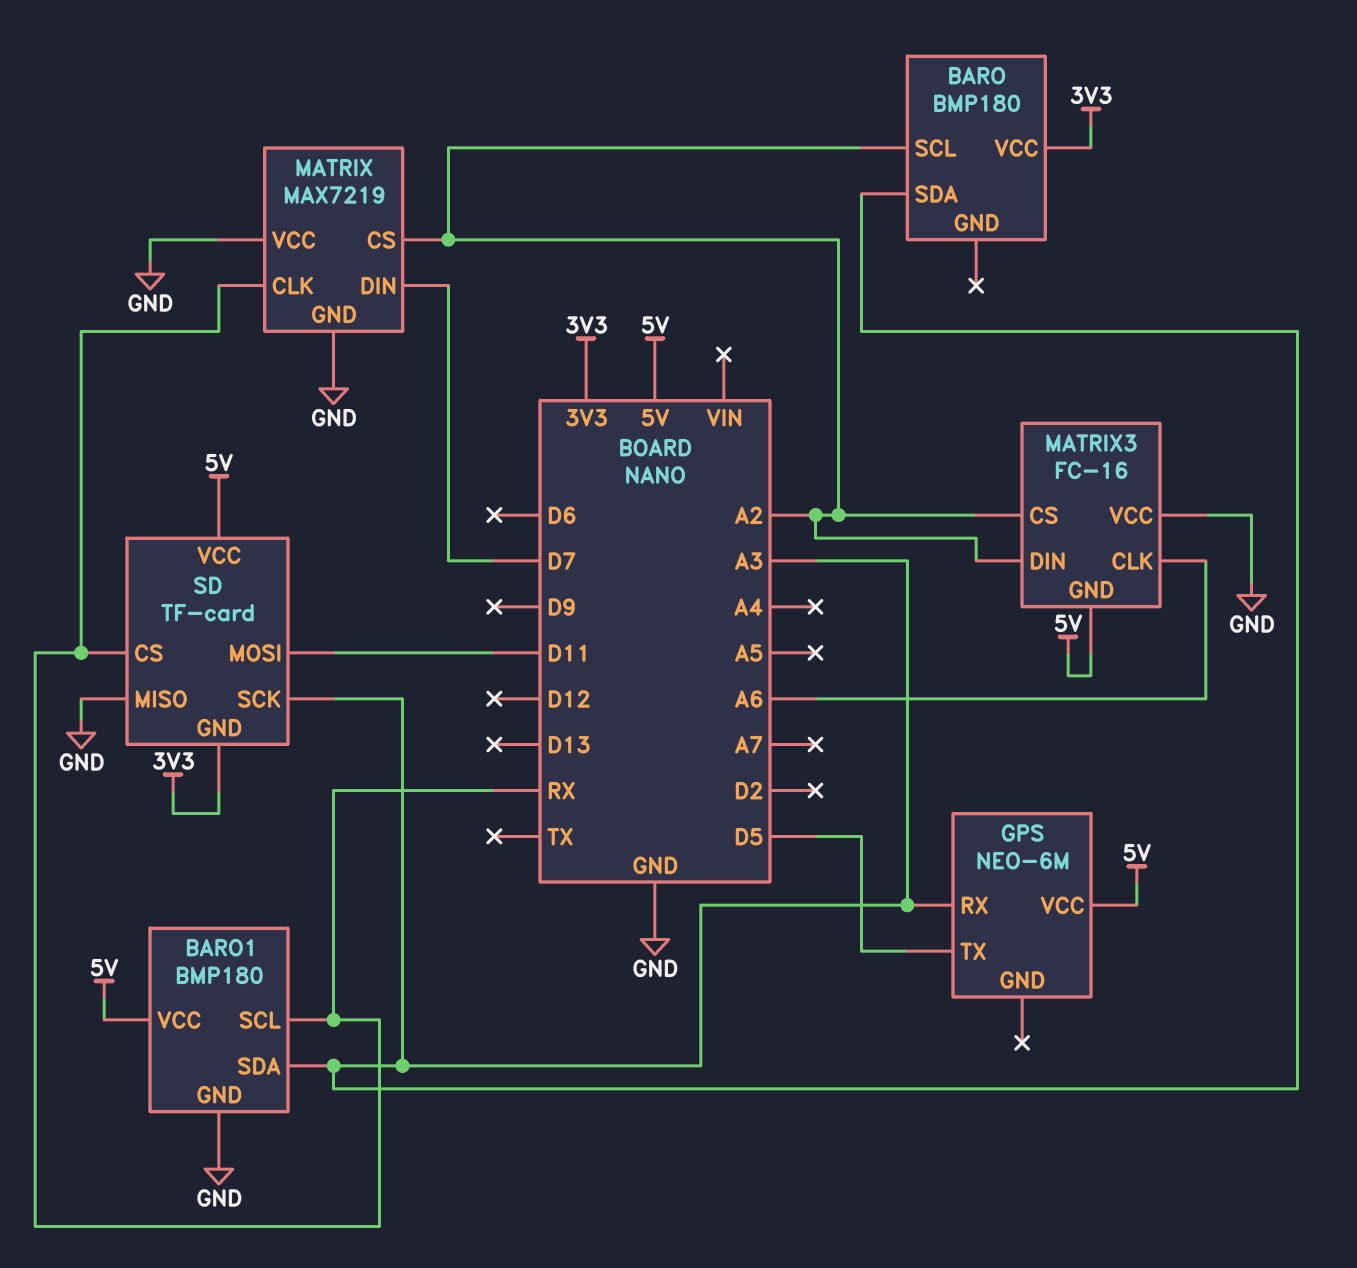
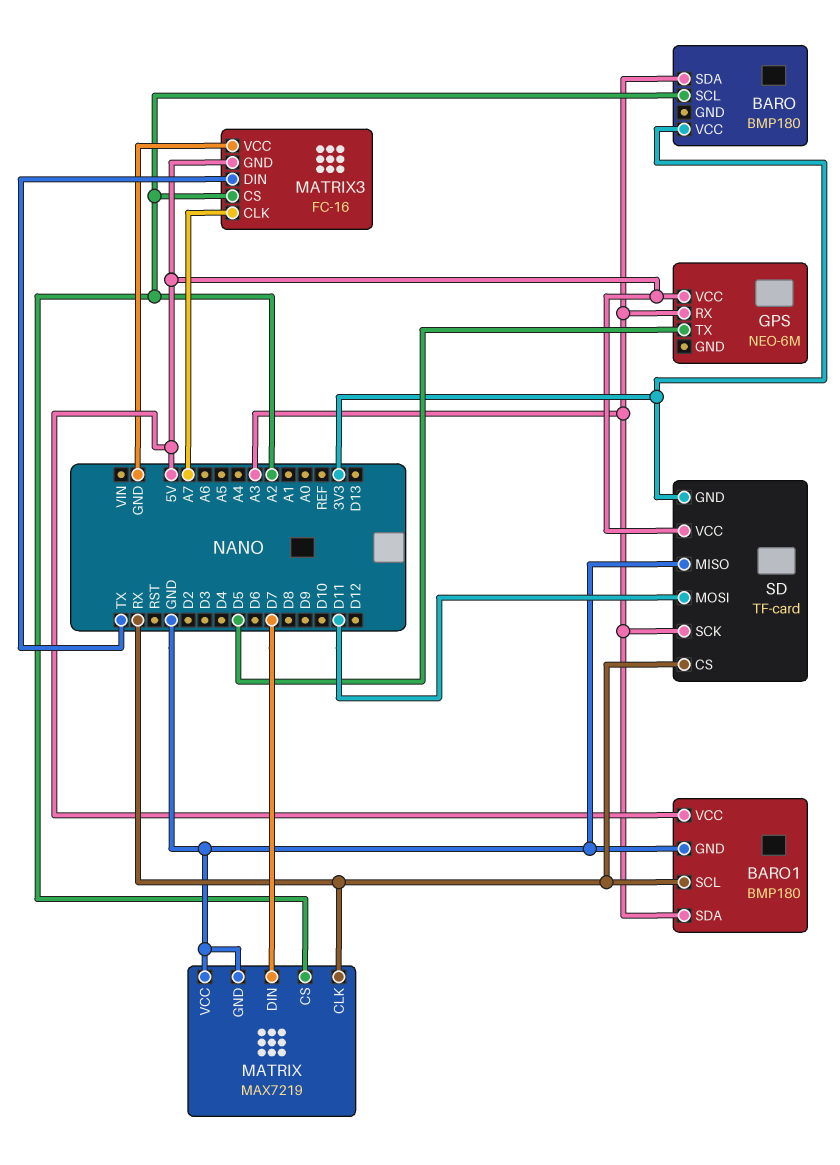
MATRIX3 pin CLK: A6 -> A7
MATRIX3 pin DIN: A2 -> TX

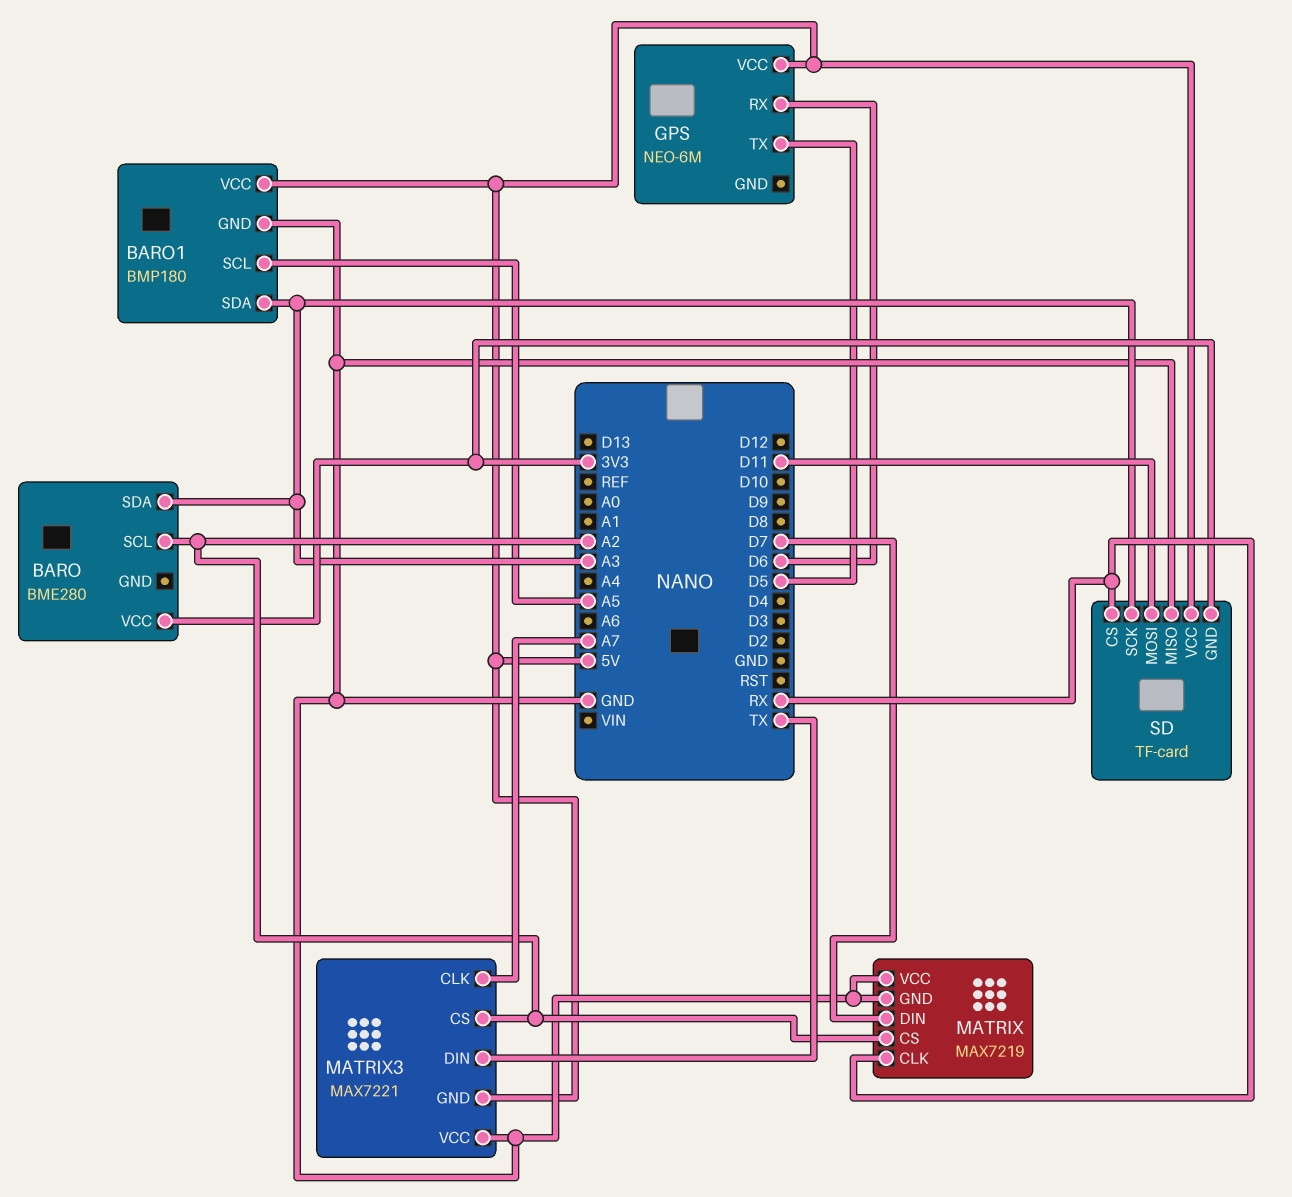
BARO: BMP180 -> BME280
BARO1 pin SCL: RX -> A5
GPS pin RX: A3 -> D6
MATRIX3: FC-16 -> MAX7221

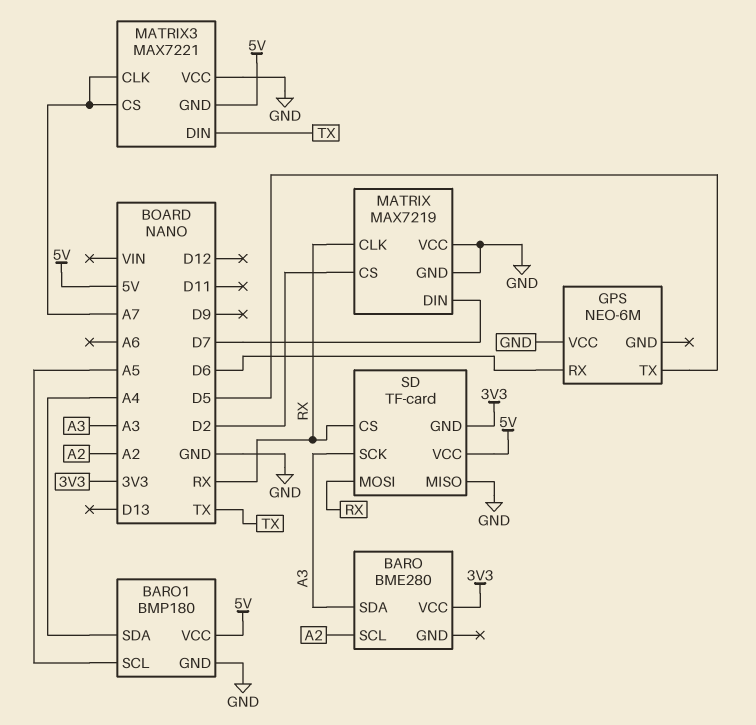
BARO1 pin SDA: A3 -> A4
GPS pin VCC: 5V -> GND
MATRIX pin CS: A2 -> D2
MATRIX3 pin CS: A2 -> A7
SD pin MOSI: D11 -> RX

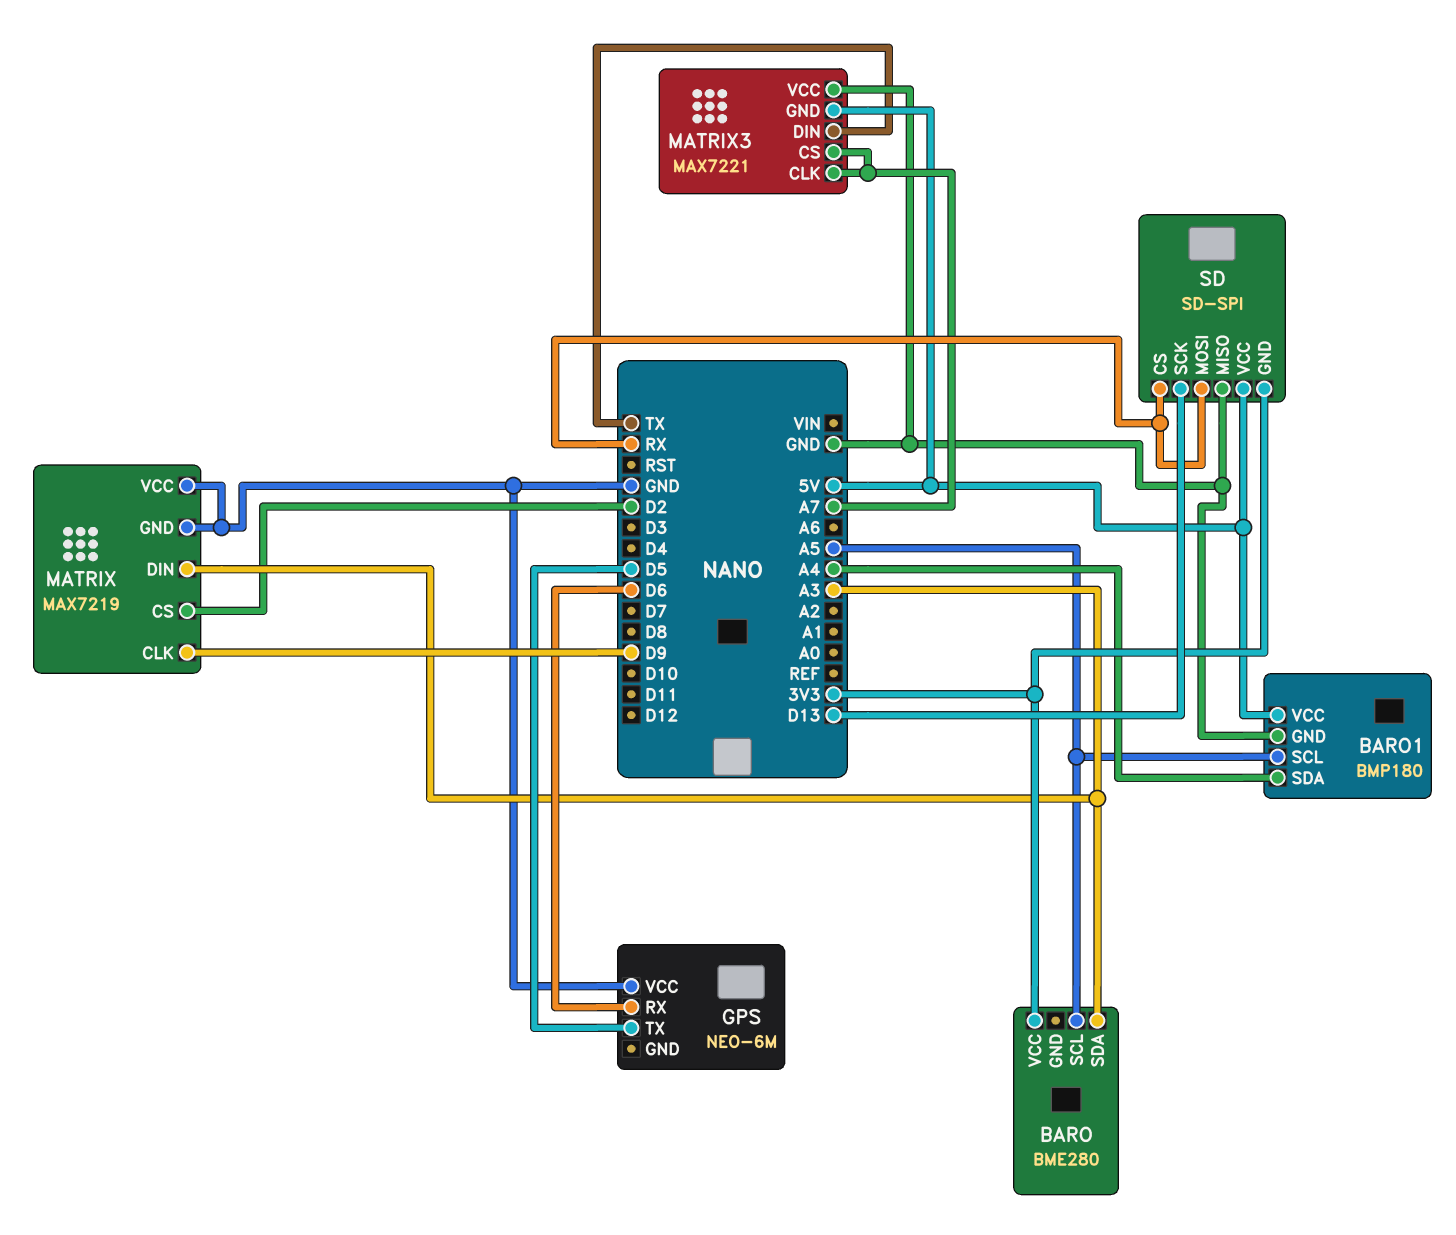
BARO pin SCL: A2 -> A5
MATRIX pin CLK: RX -> D9
MATRIX pin DIN: D7 -> A3
SD: TF-card -> SD-SPI
SD pin SCK: A3 -> D13

